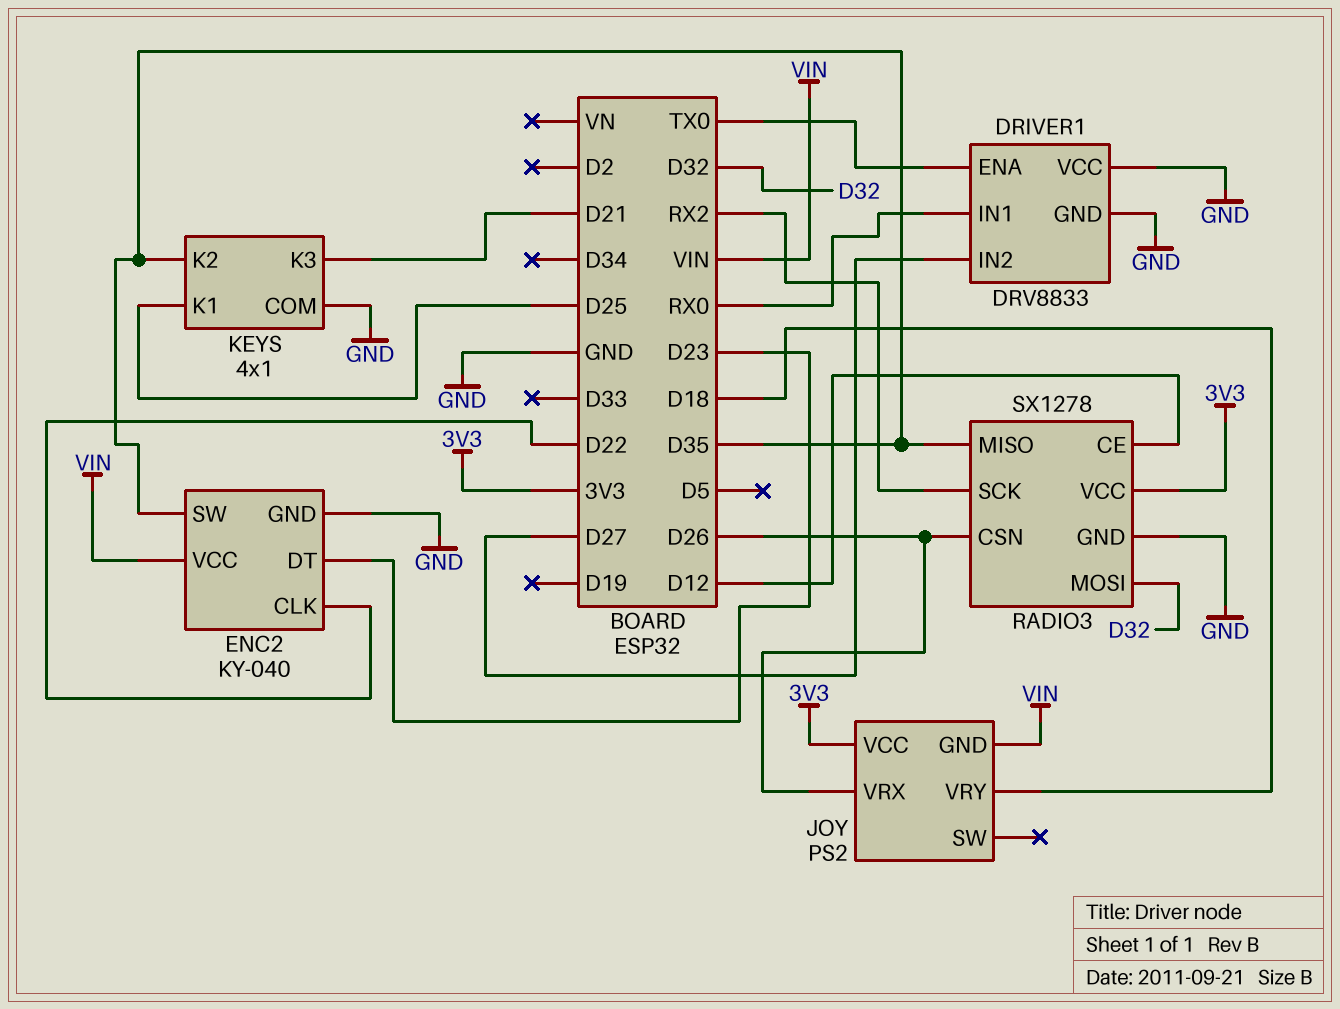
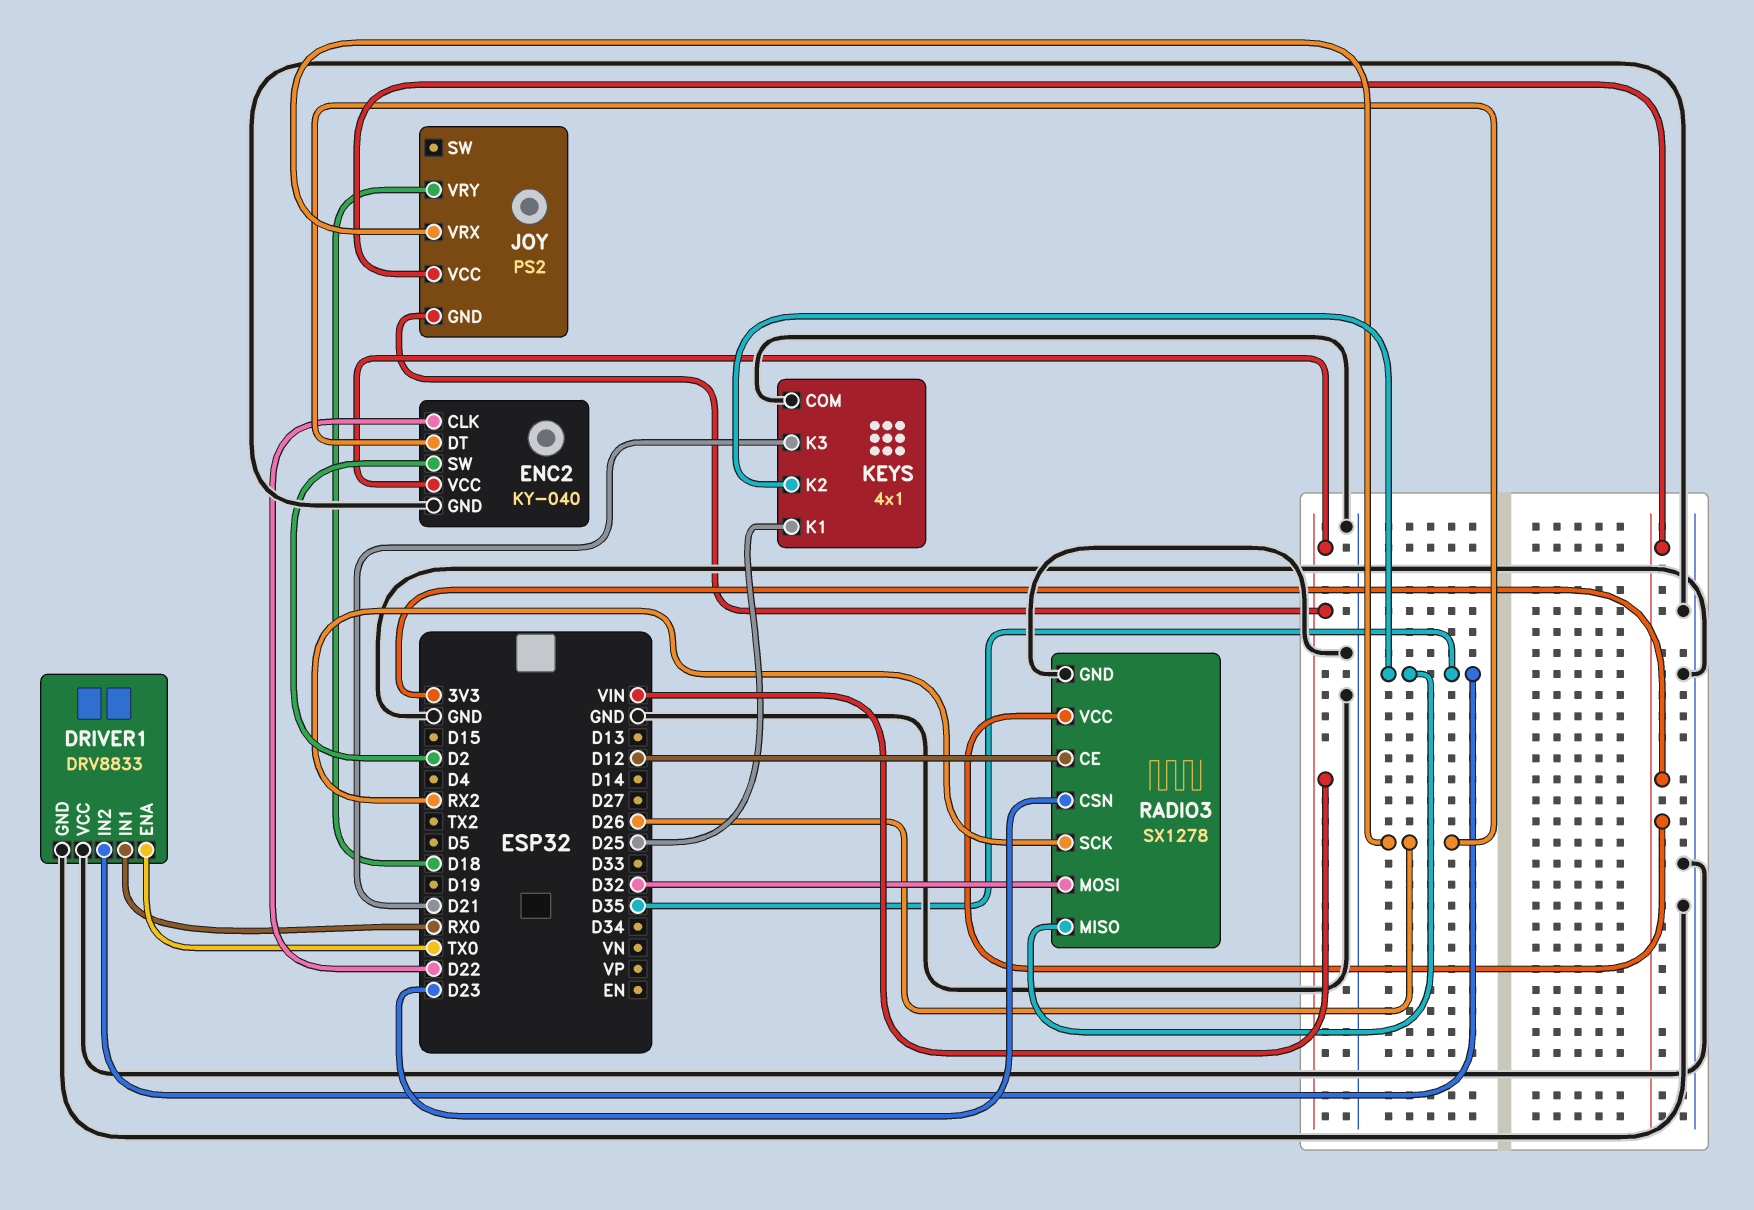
DRIVER1 pin IN2: D27 -> D35
ENC2 pin DT: D23 -> D26
ENC2 pin SW: D35 -> D2
RADIO3 pin CSN: D26 -> D23

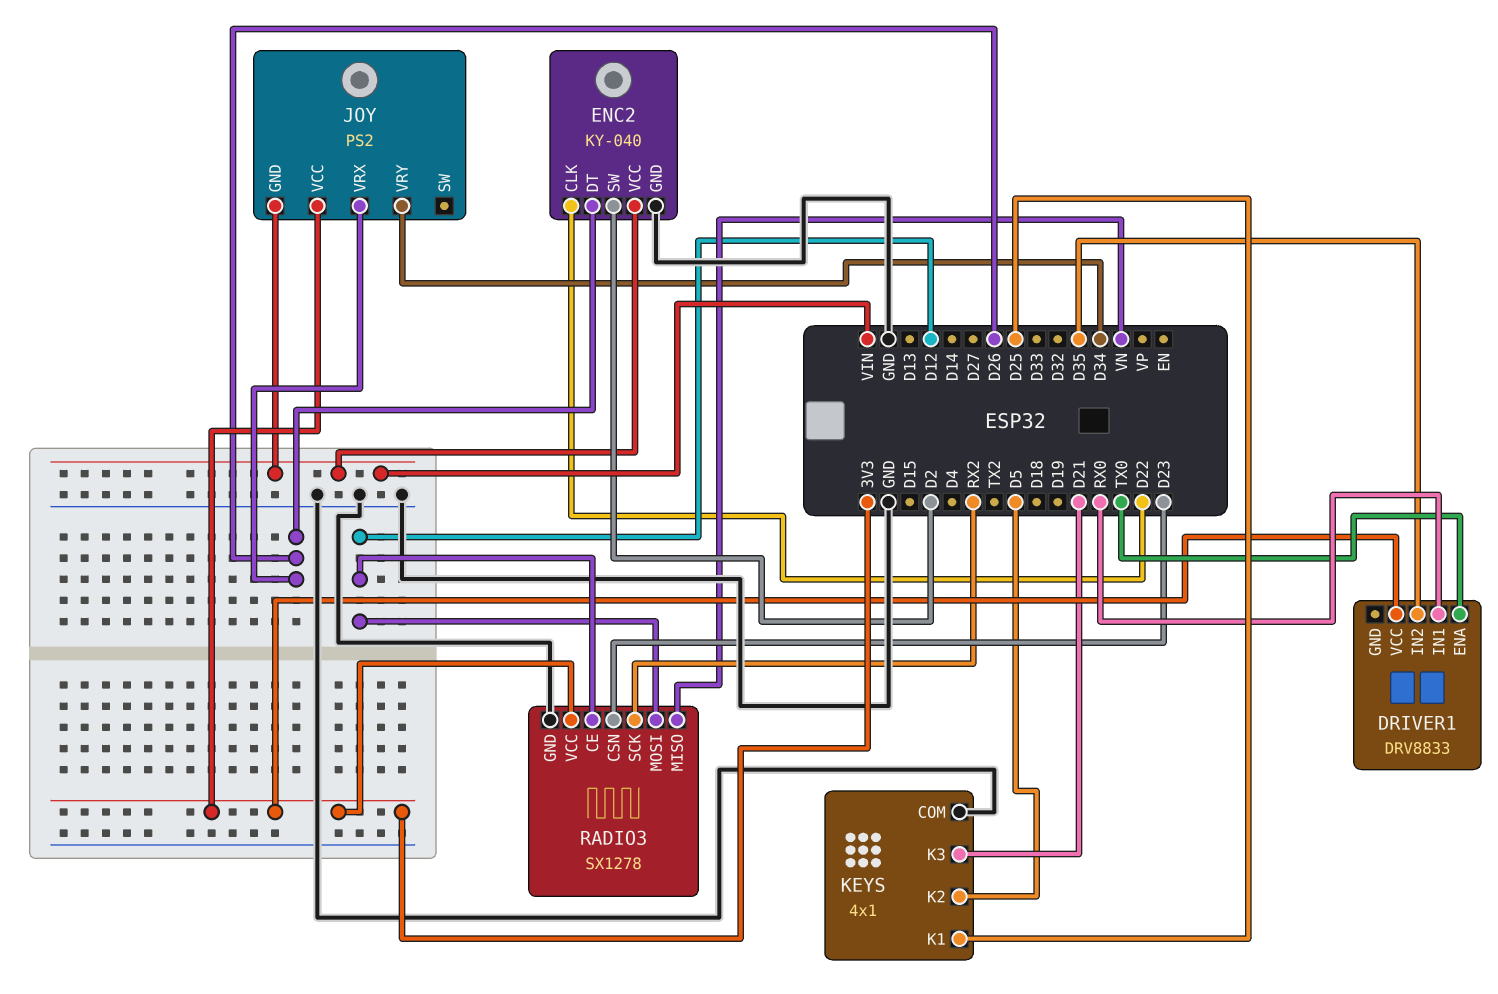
DRIVER1 pin GND: GND -> none
DRIVER1 pin VCC: GND -> 3V3
JOY pin VRY: D18 -> D34
KEYS pin K2: D35 -> D5
RADIO3 pin MISO: D35 -> VN
RADIO3 pin MOSI: D32 -> D12

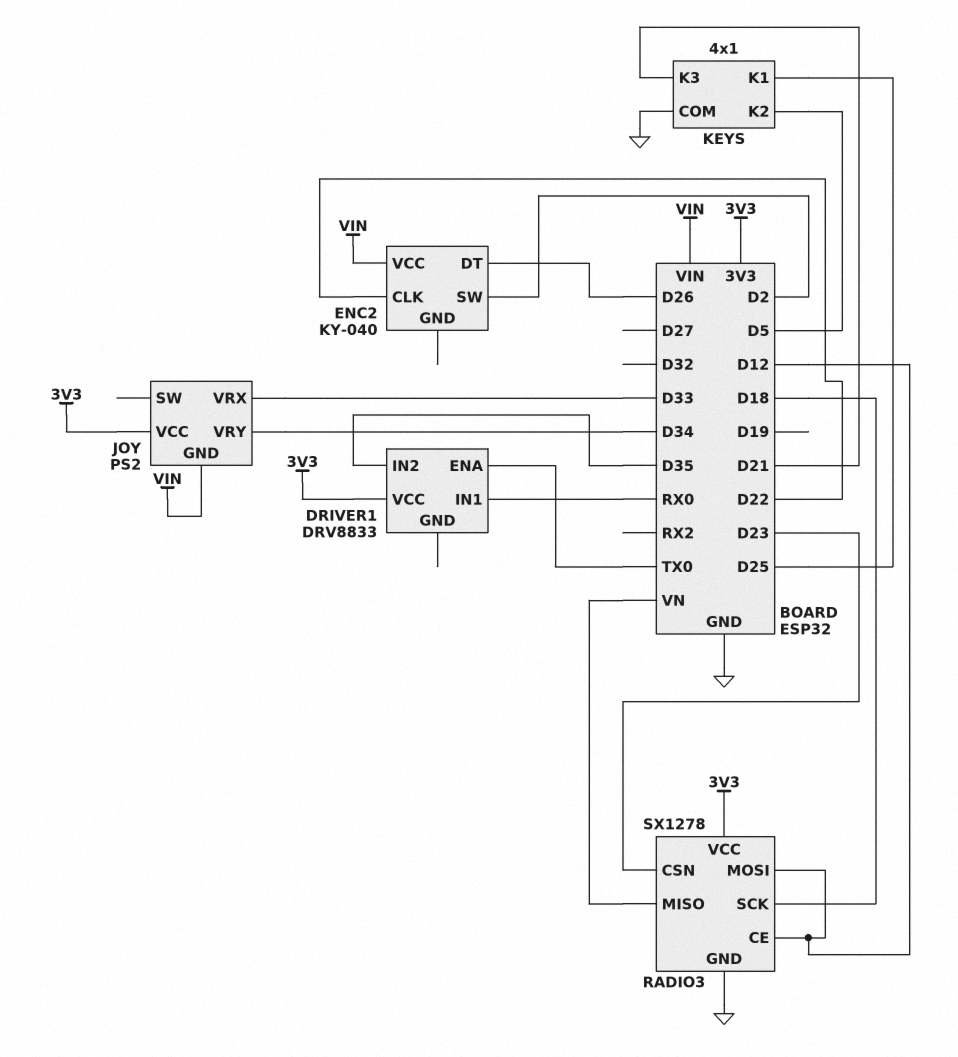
ENC2 pin GND: GND -> none
JOY pin VRX: D26 -> D33
RADIO3 pin SCK: RX2 -> D18

